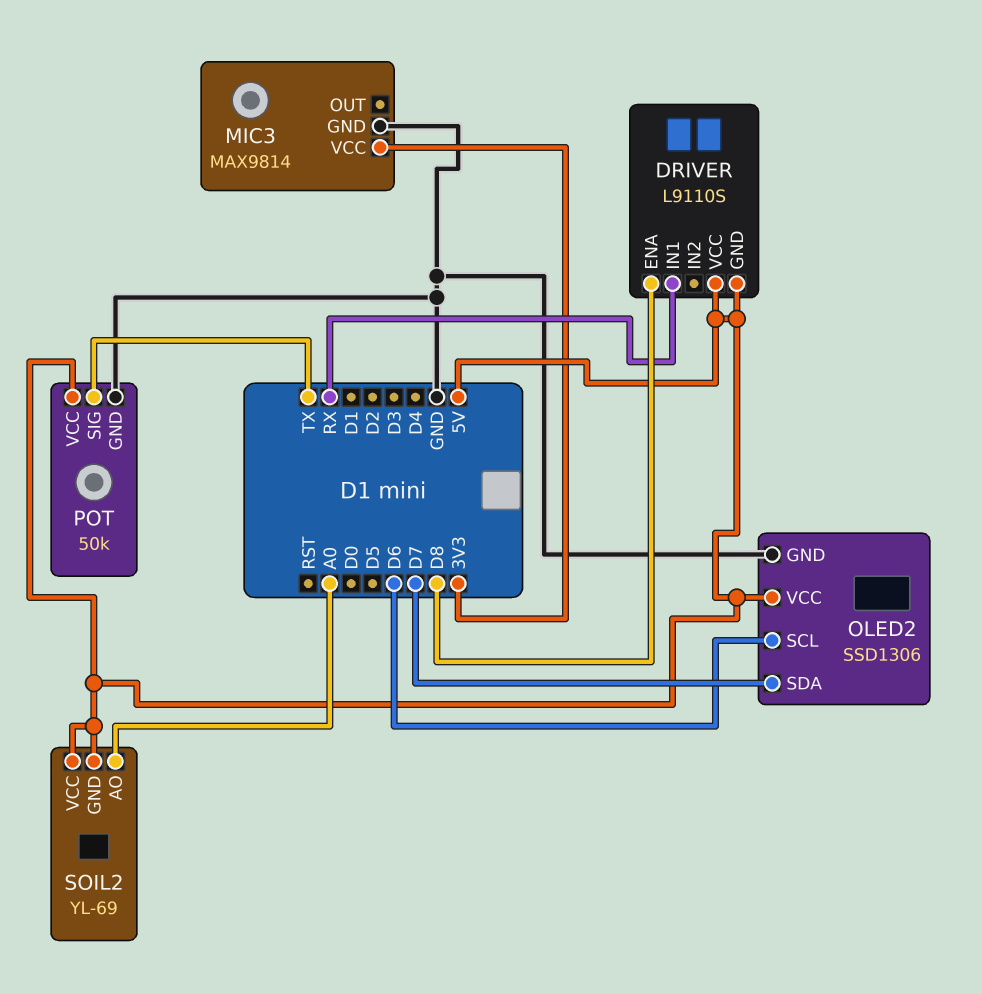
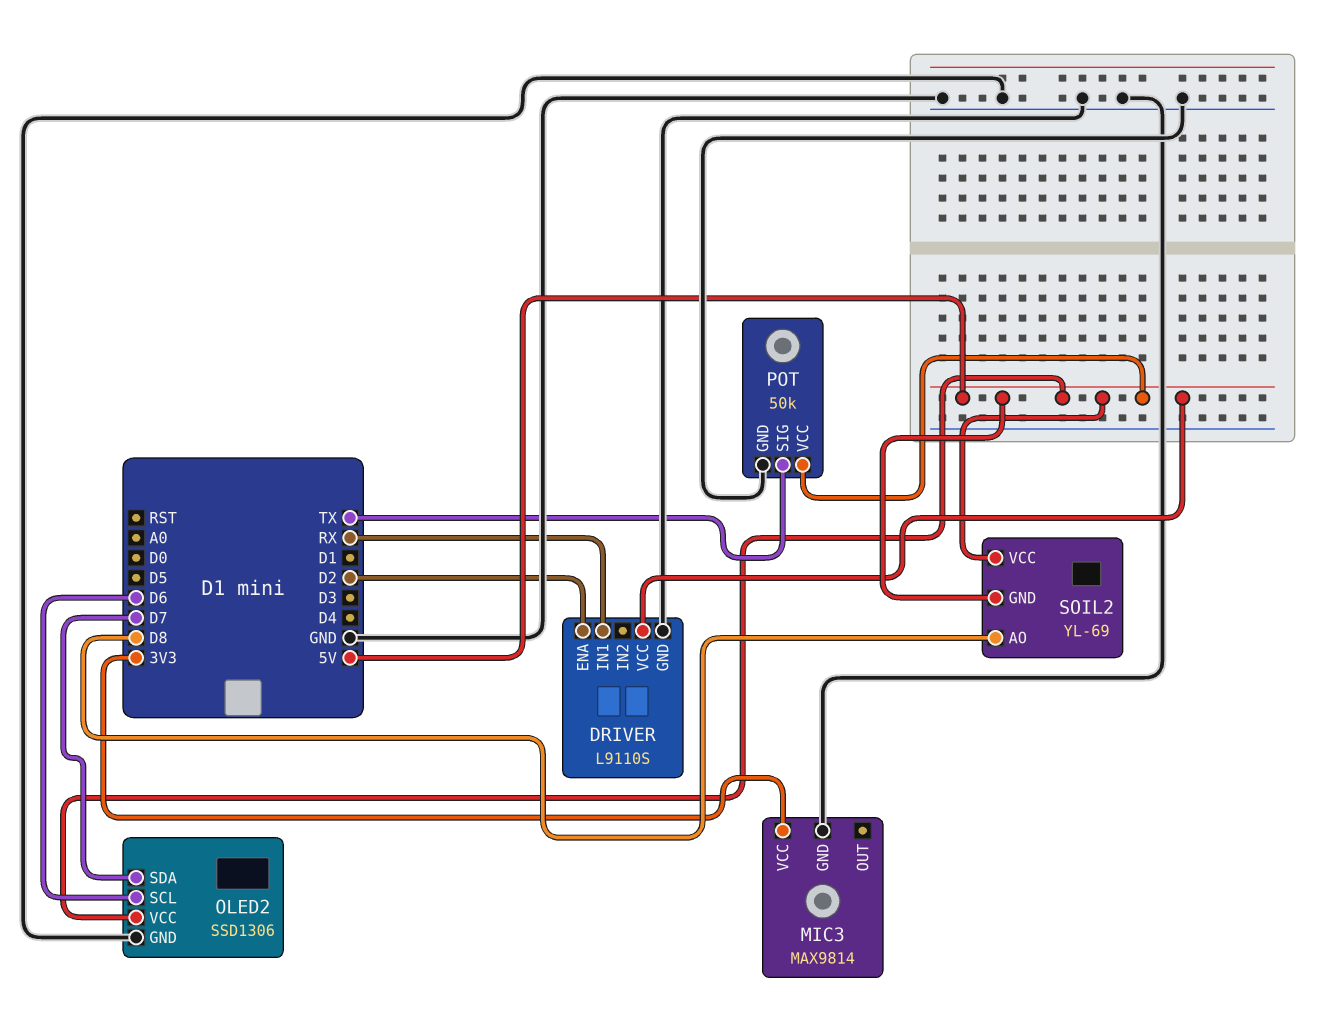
DRIVER pin ENA: D8 -> D2
DRIVER pin GND: 5V -> GND
SOIL2 pin AO: A0 -> D8

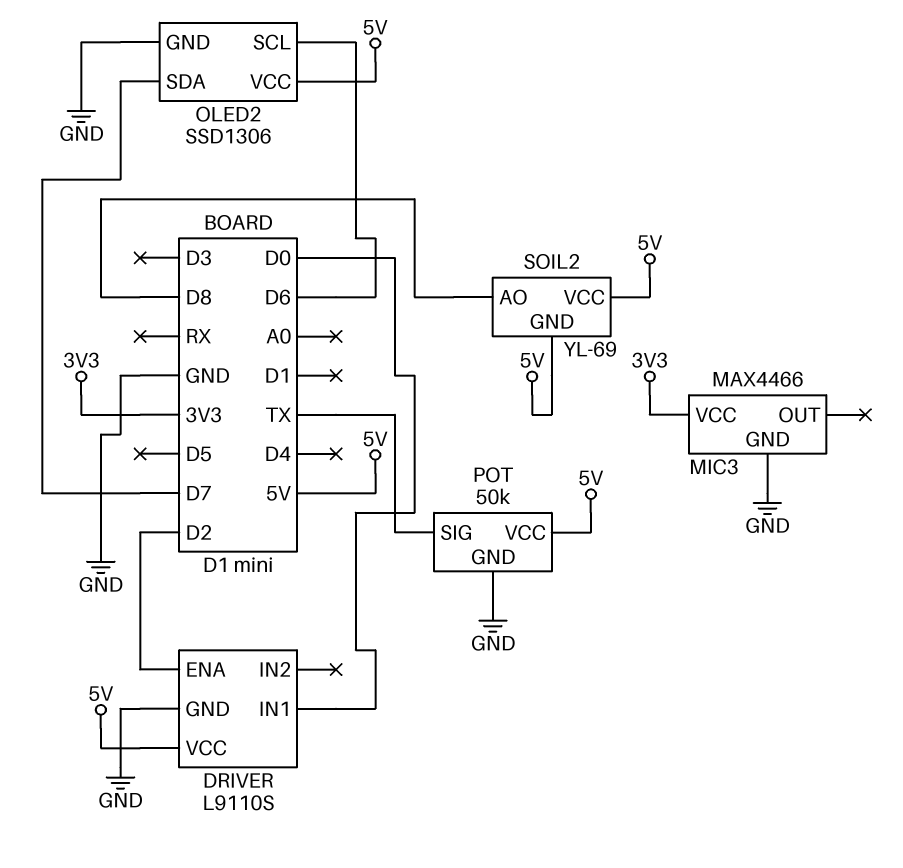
DRIVER pin IN1: RX -> D0
MIC3: MAX9814 -> MAX4466

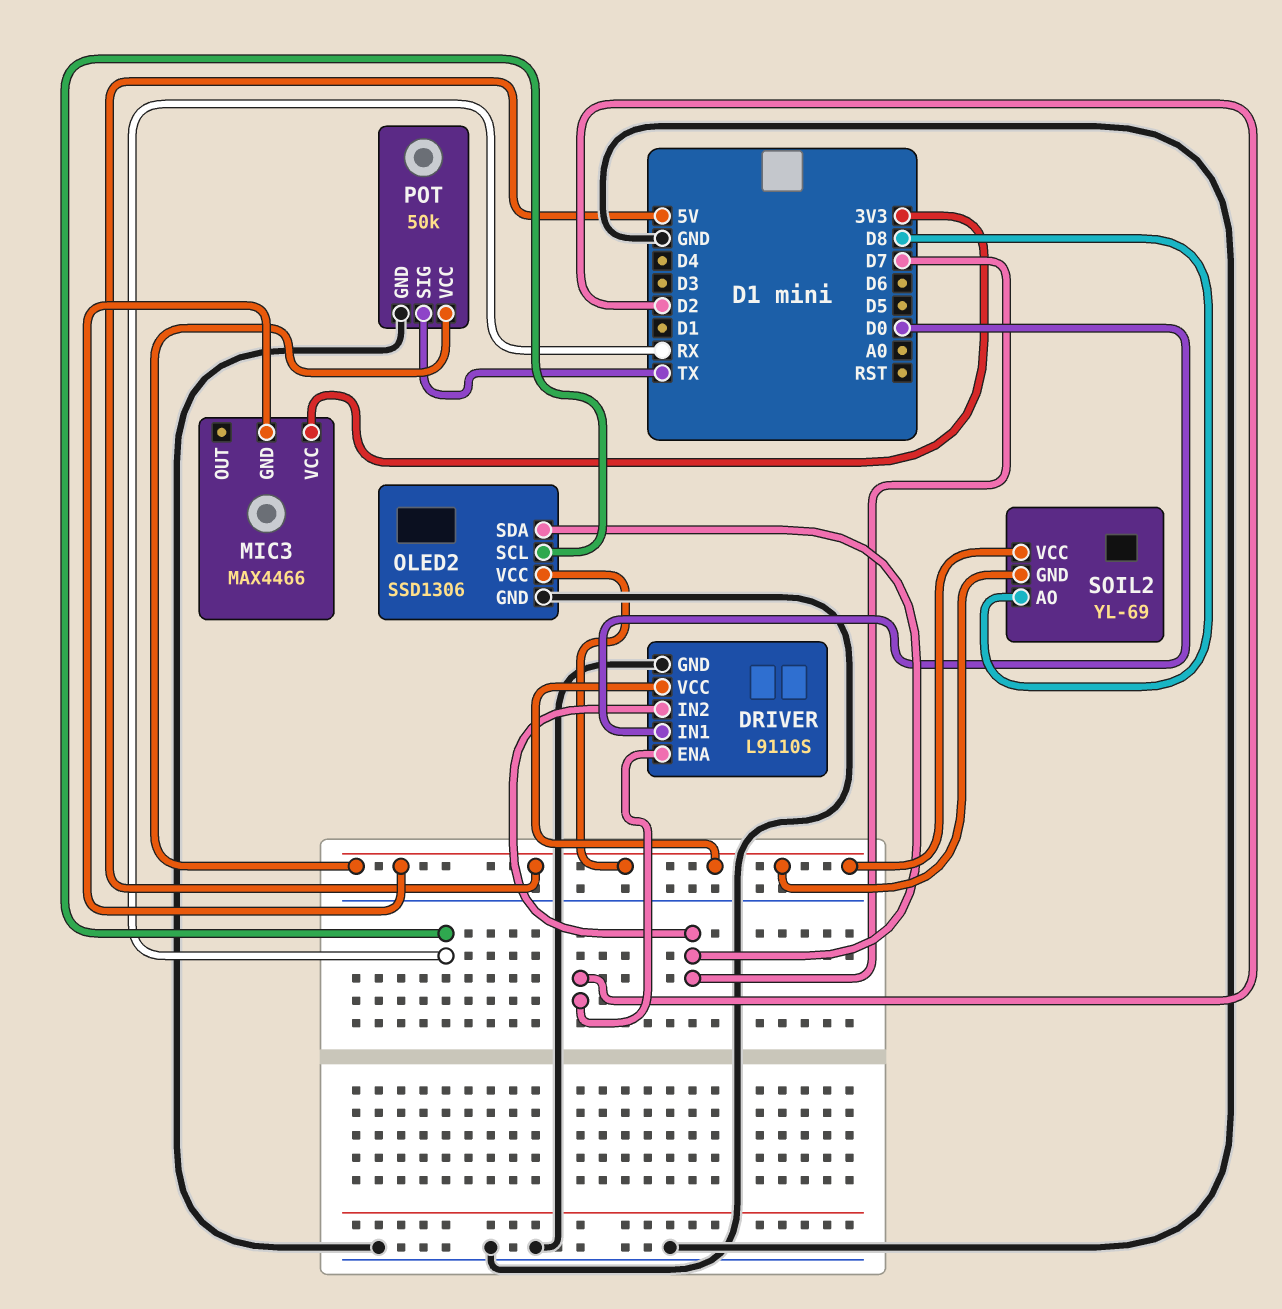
DRIVER pin IN2: none -> D7
MIC3 pin GND: GND -> 5V
OLED2 pin SCL: D6 -> RX

